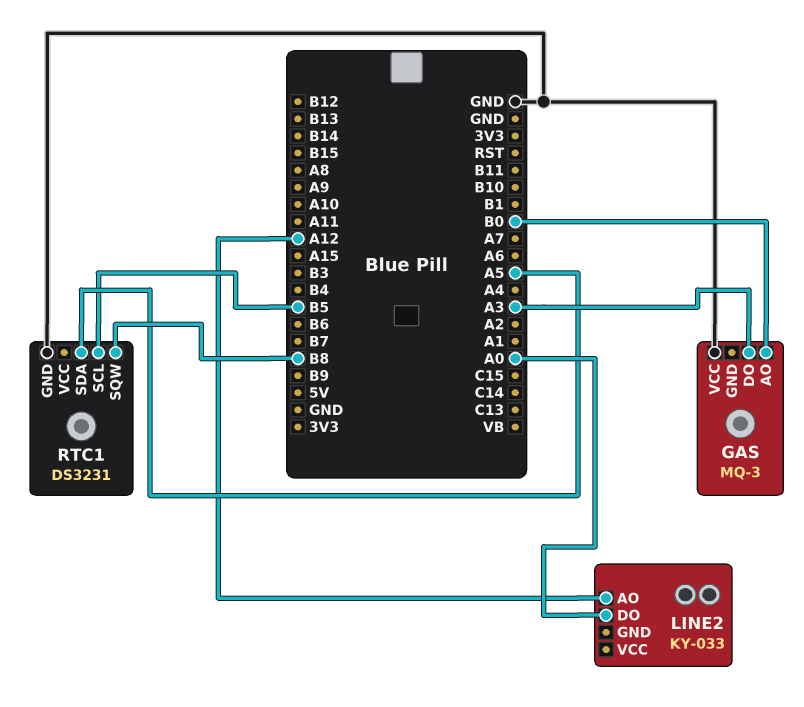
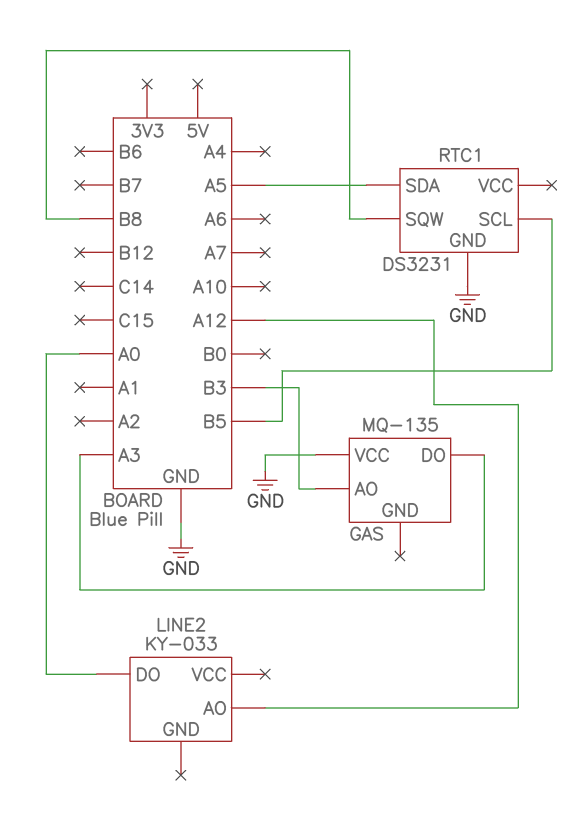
GAS: MQ-3 -> MQ-135
GAS pin AO: B0 -> B3

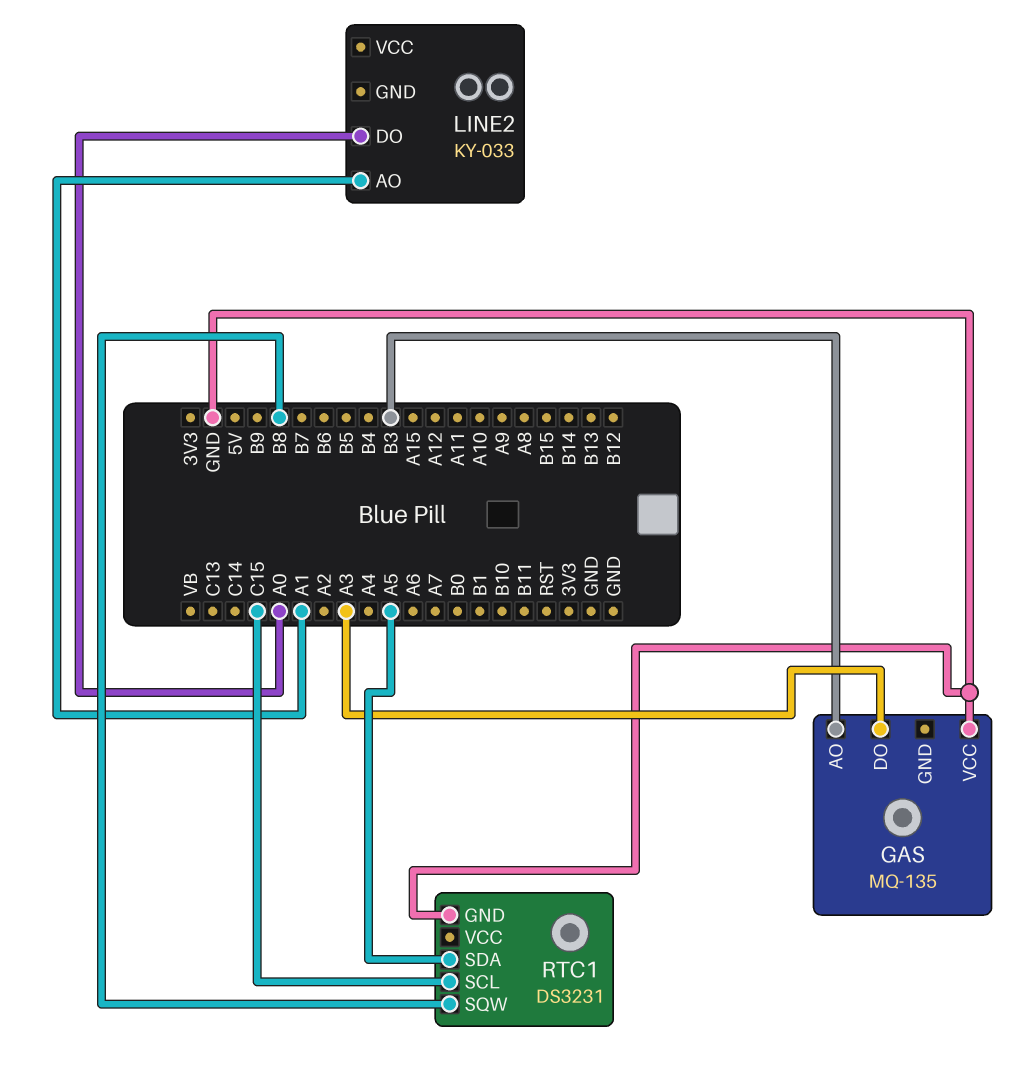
LINE2 pin AO: A12 -> A1
RTC1 pin SCL: B5 -> C15

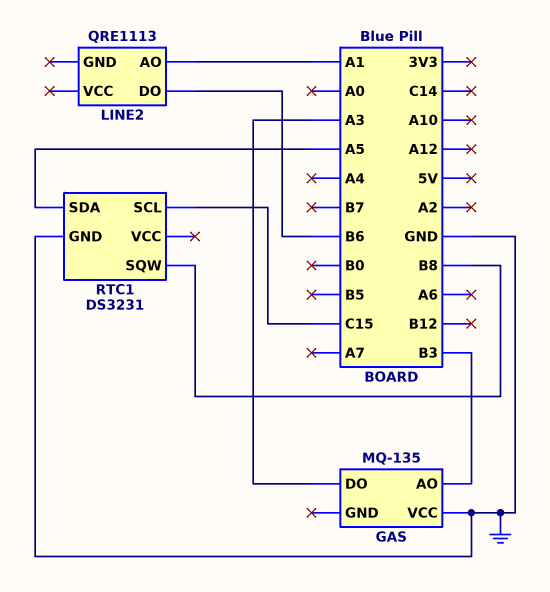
LINE2: KY-033 -> QRE1113
LINE2 pin DO: A0 -> B6

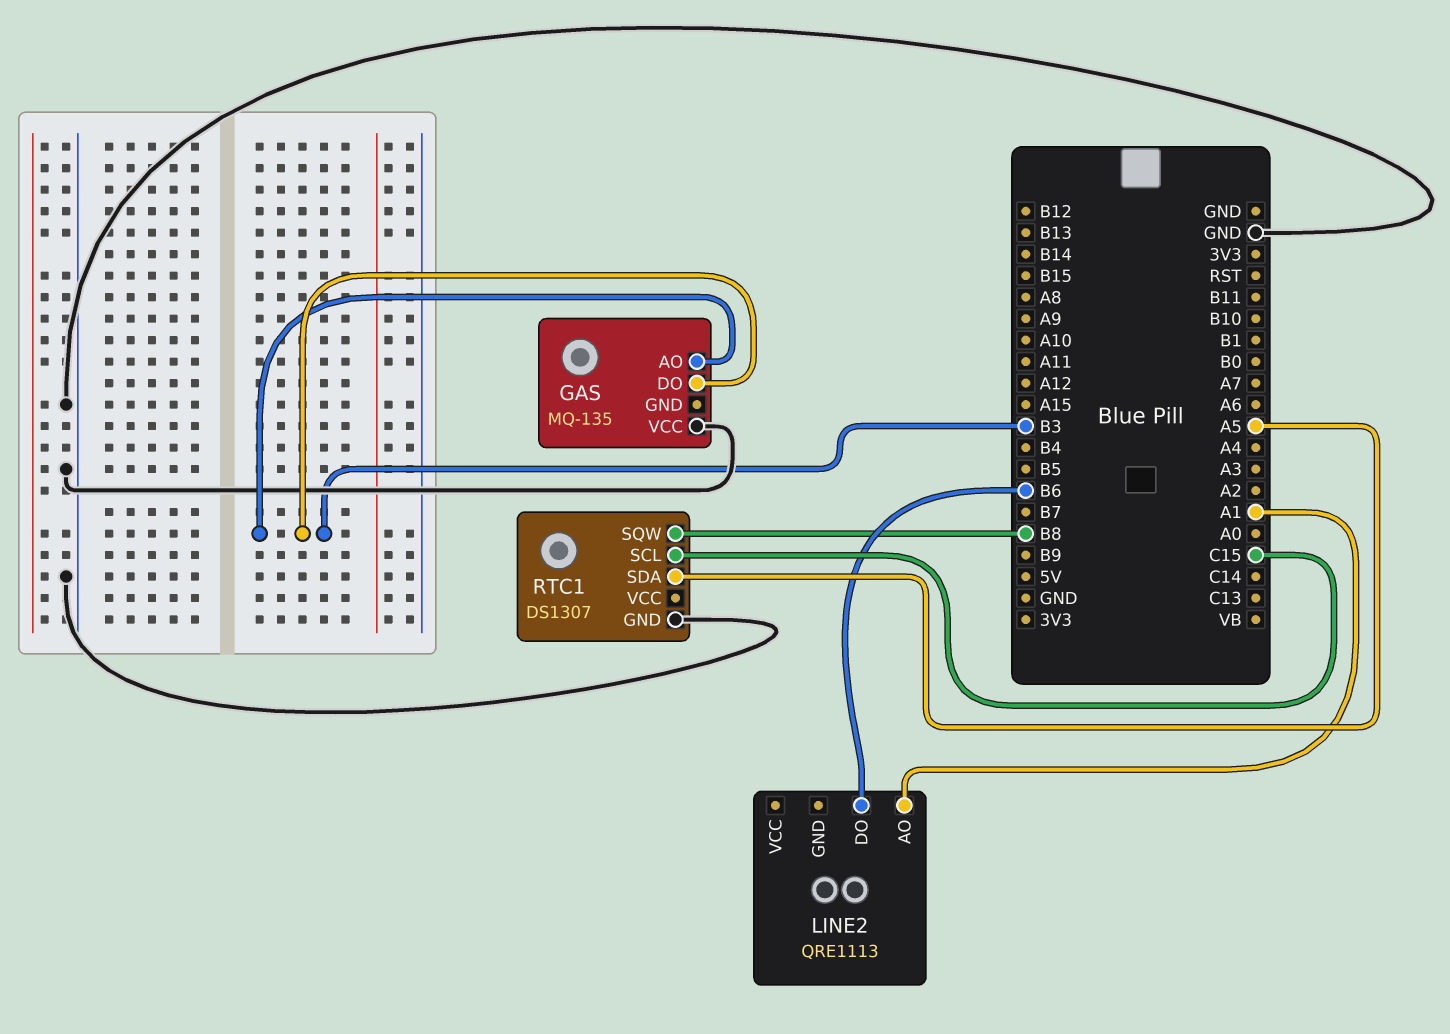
GAS pin DO: A3 -> B3
RTC1: DS3231 -> DS1307

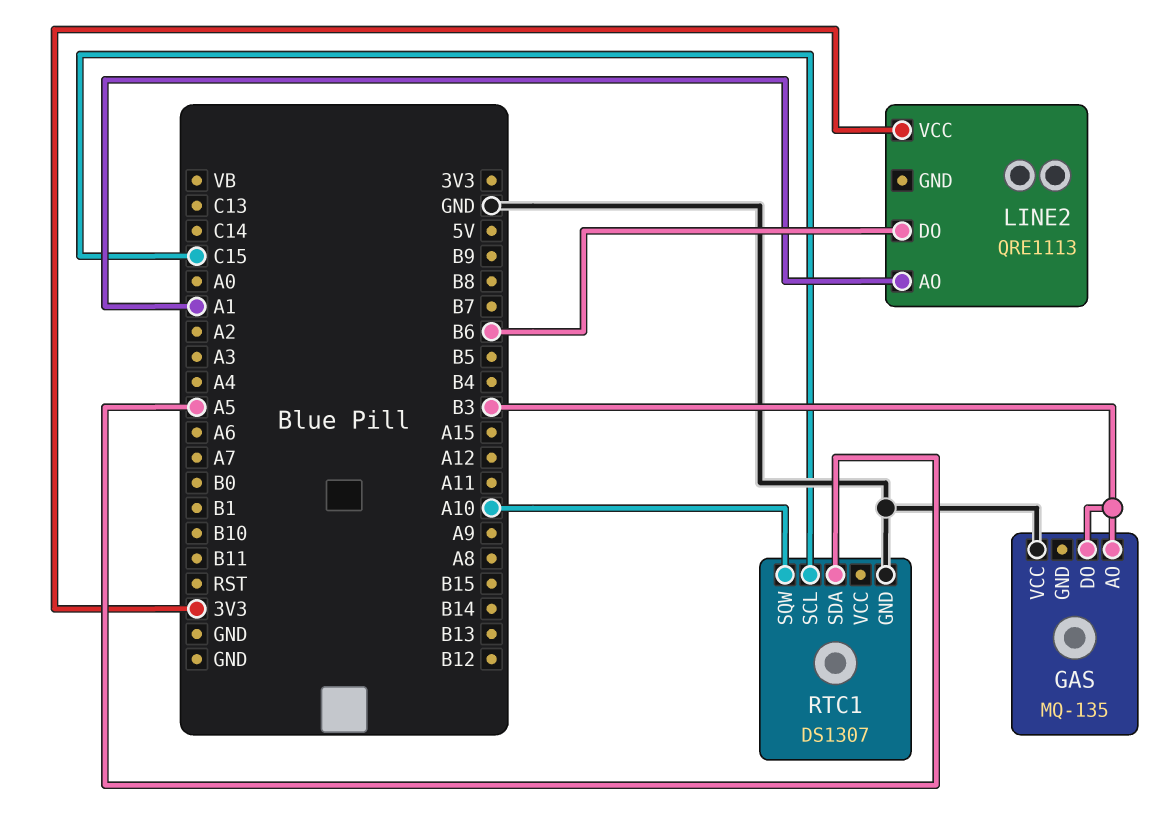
LINE2 pin VCC: none -> 3V3
RTC1 pin SQW: B8 -> A10

